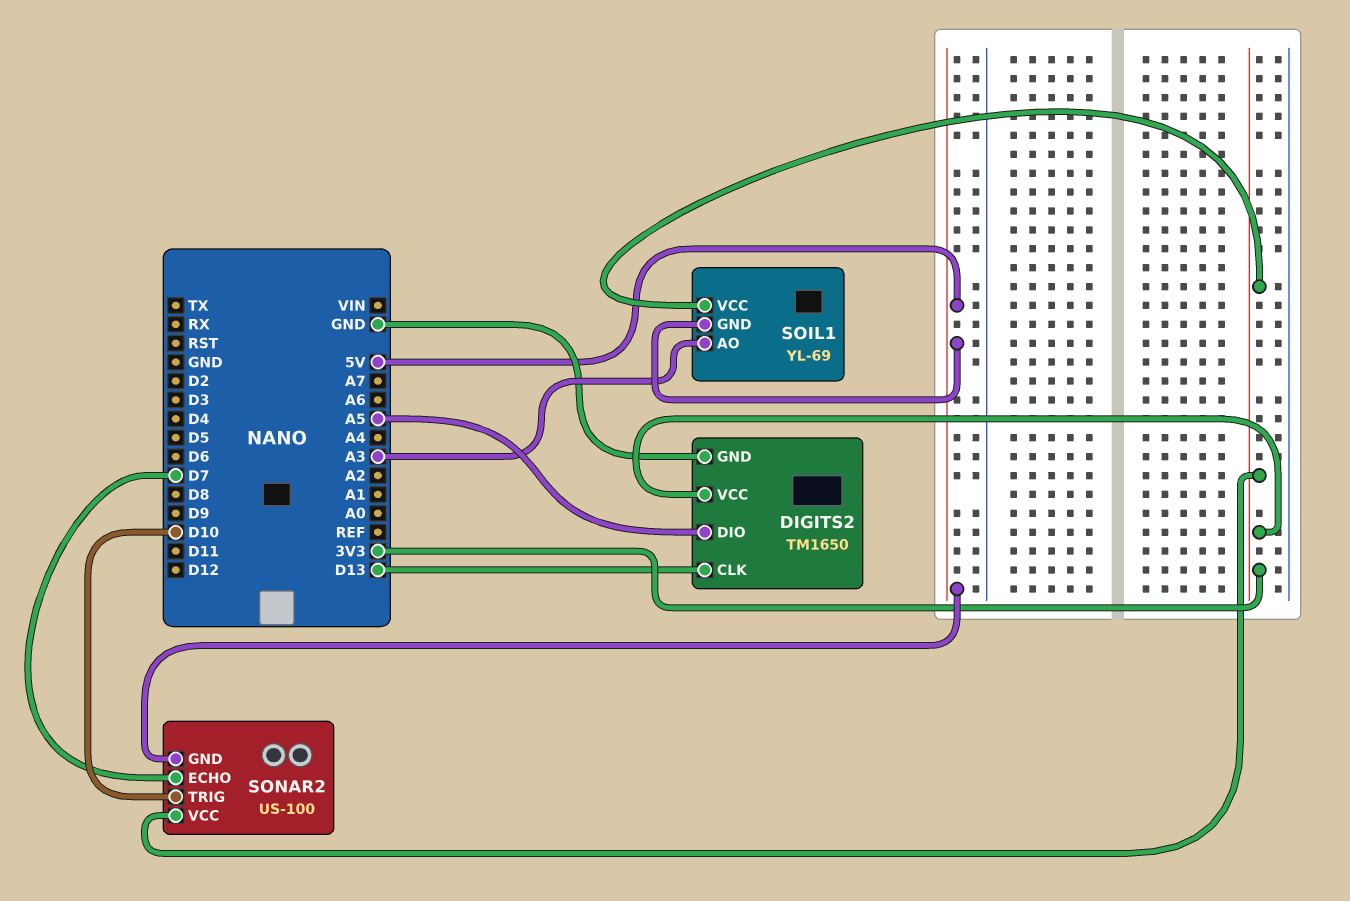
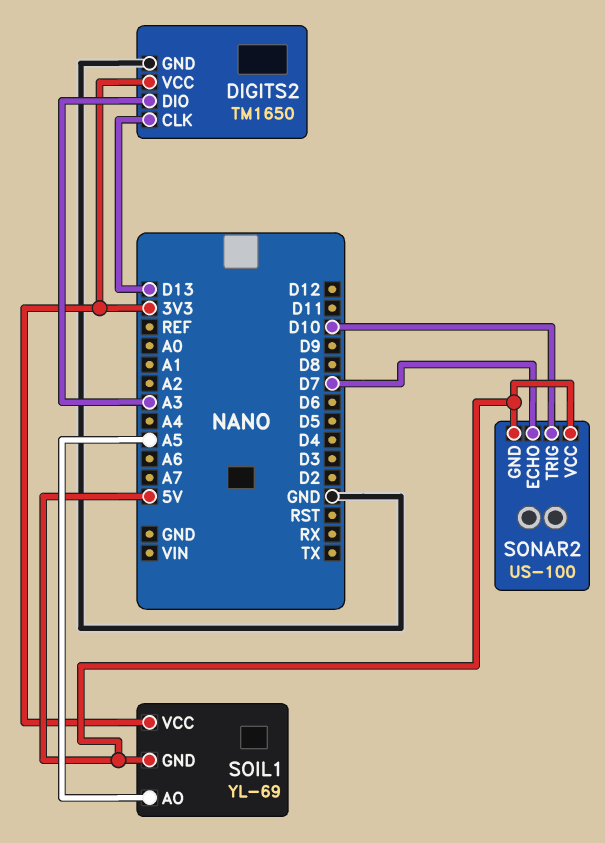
DIGITS2 pin DIO: A5 -> A3
SOIL1 pin AO: A3 -> A5
SONAR2 pin VCC: 3V3 -> 5V

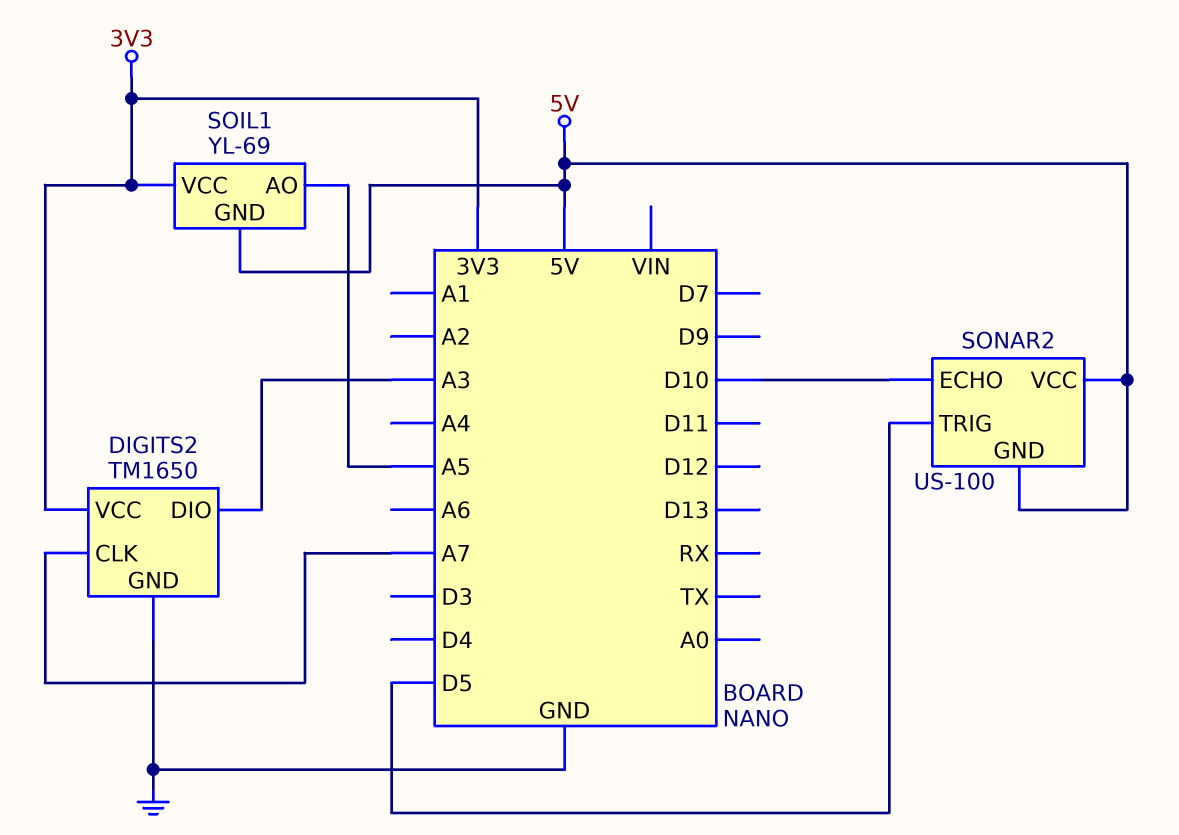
DIGITS2 pin CLK: D13 -> A7
SONAR2 pin ECHO: D7 -> D10
SONAR2 pin TRIG: D10 -> D5

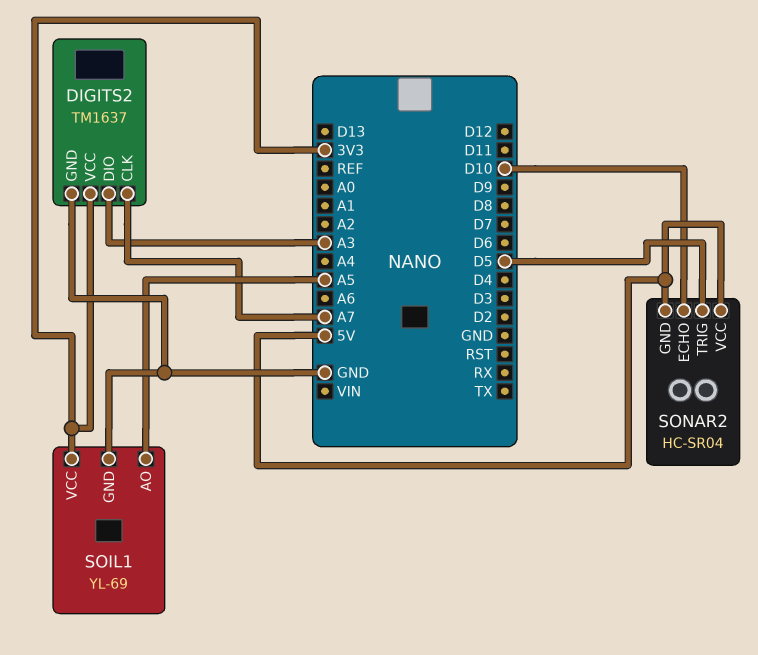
DIGITS2: TM1650 -> TM1637
SOIL1 pin GND: 5V -> GND
SONAR2: US-100 -> HC-SR04

